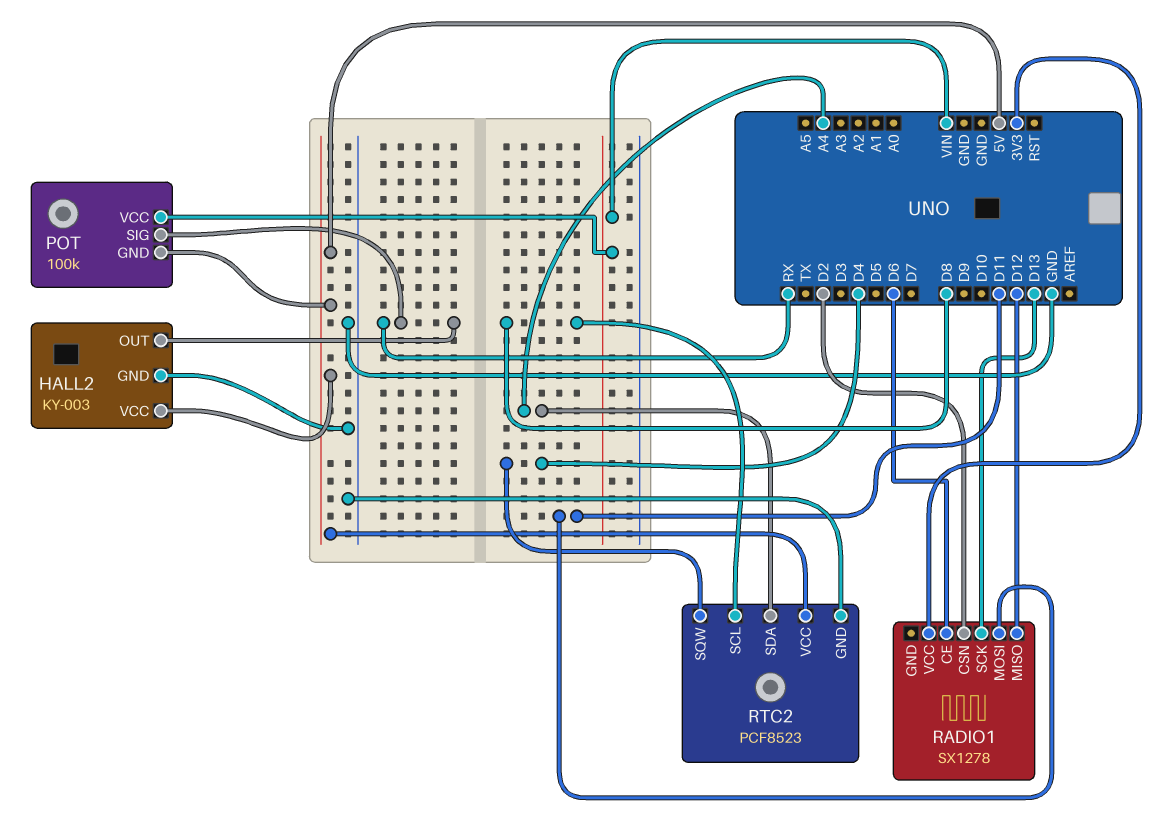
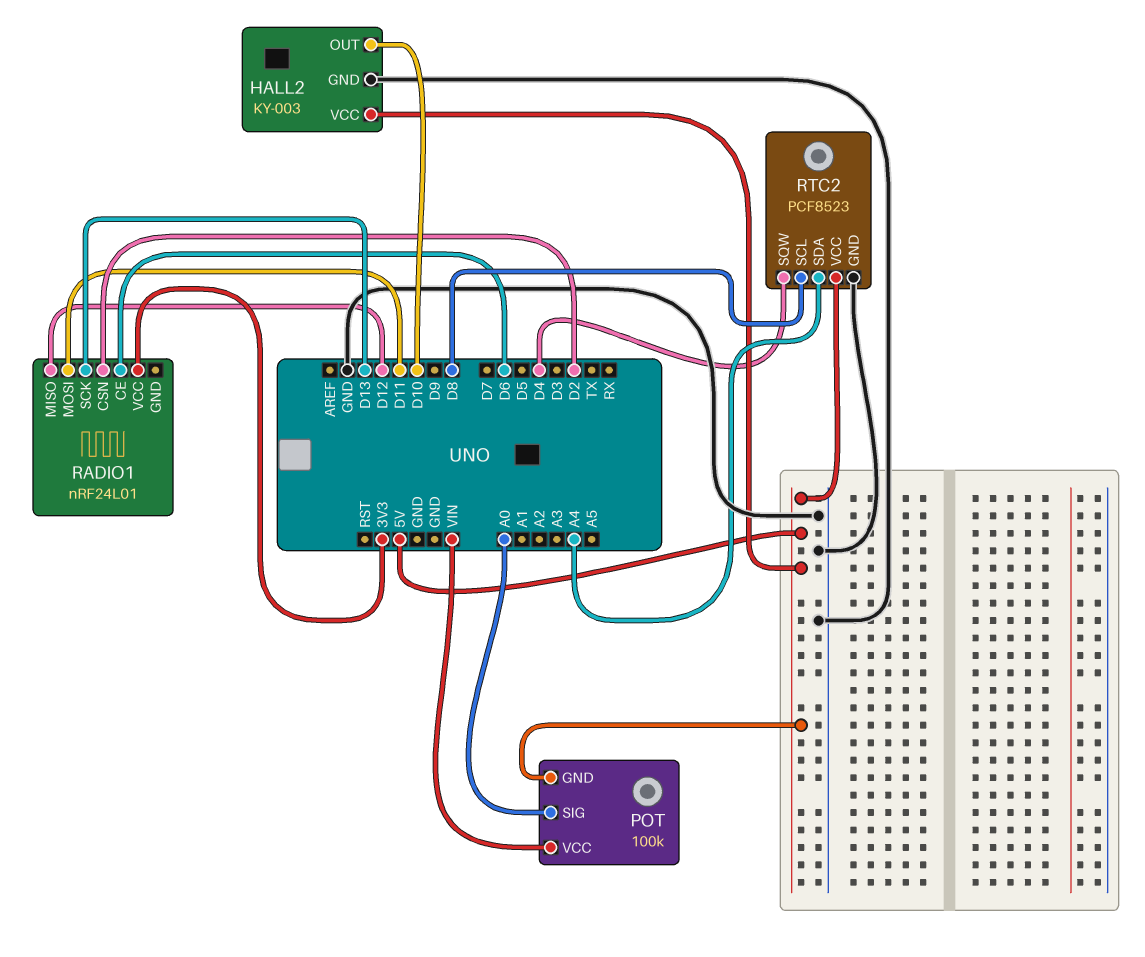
HALL2 pin OUT: RX -> D10
POT pin SIG: RX -> A0
RADIO1: SX1278 -> nRF24L01

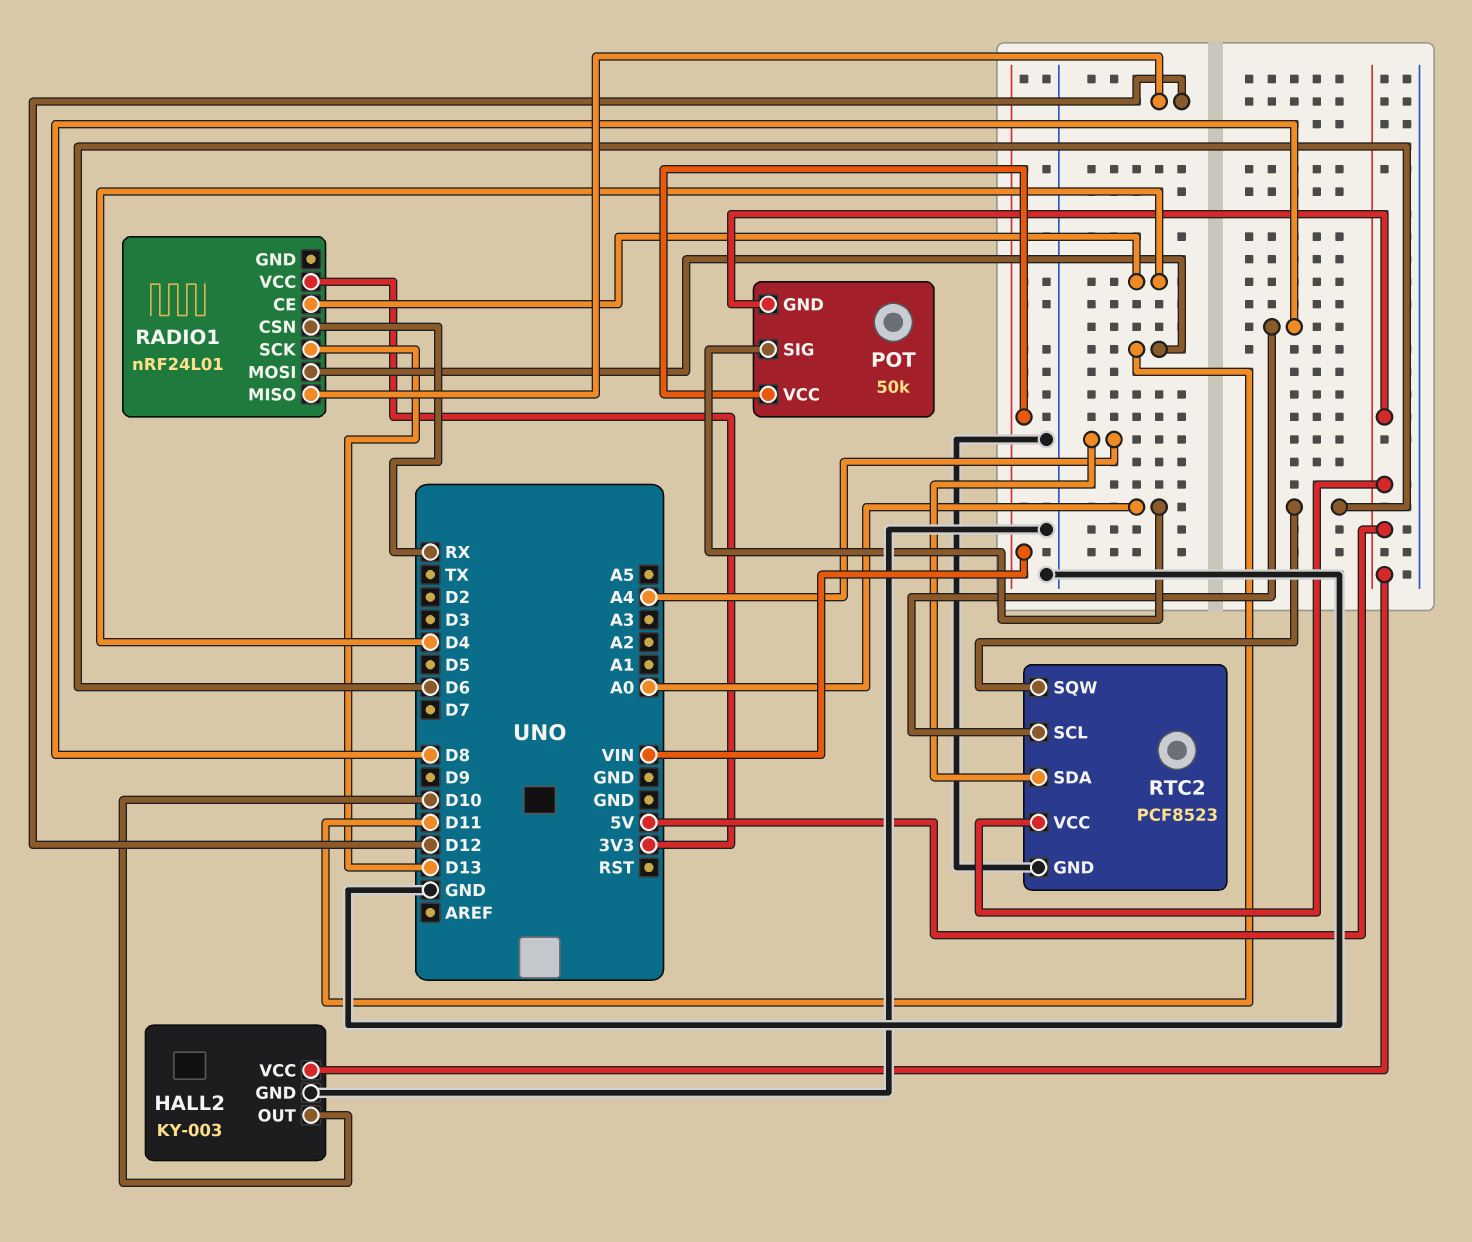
POT: 100k -> 50k
RADIO1 pin CE: D6 -> D4
RADIO1 pin CSN: D2 -> RX
RTC2 pin SQW: D4 -> D6

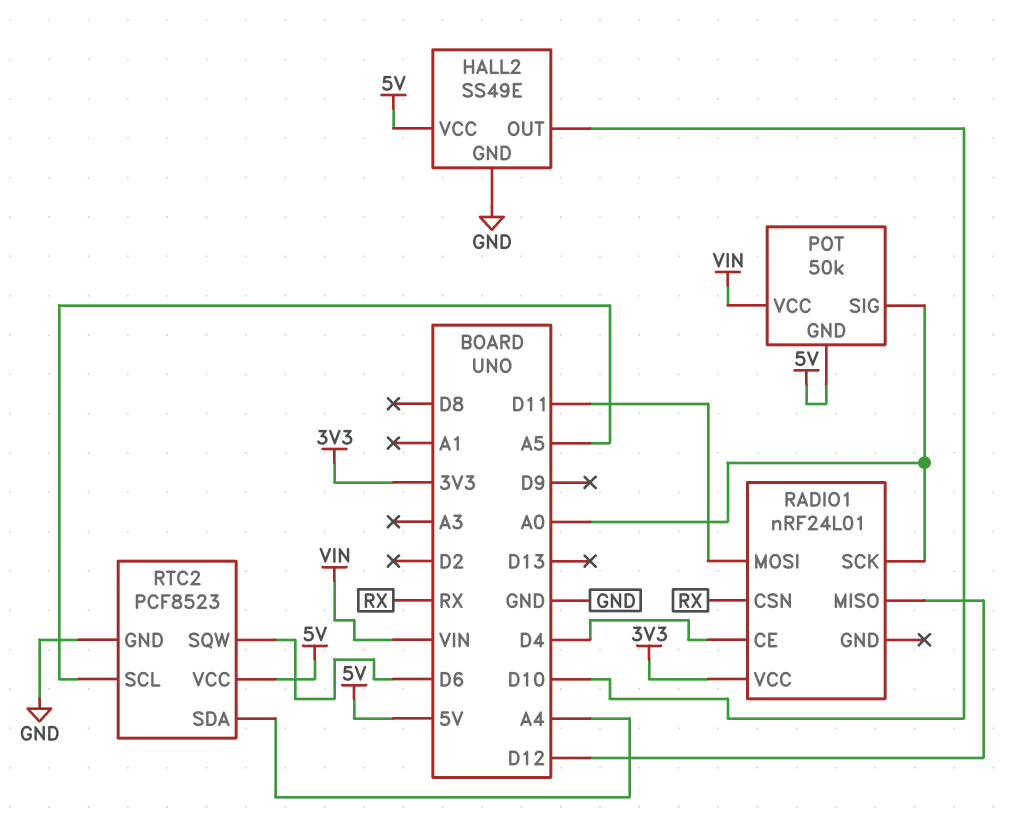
HALL2: KY-003 -> SS49E
RADIO1 pin SCK: D13 -> A0
RTC2 pin SCL: D8 -> A5

